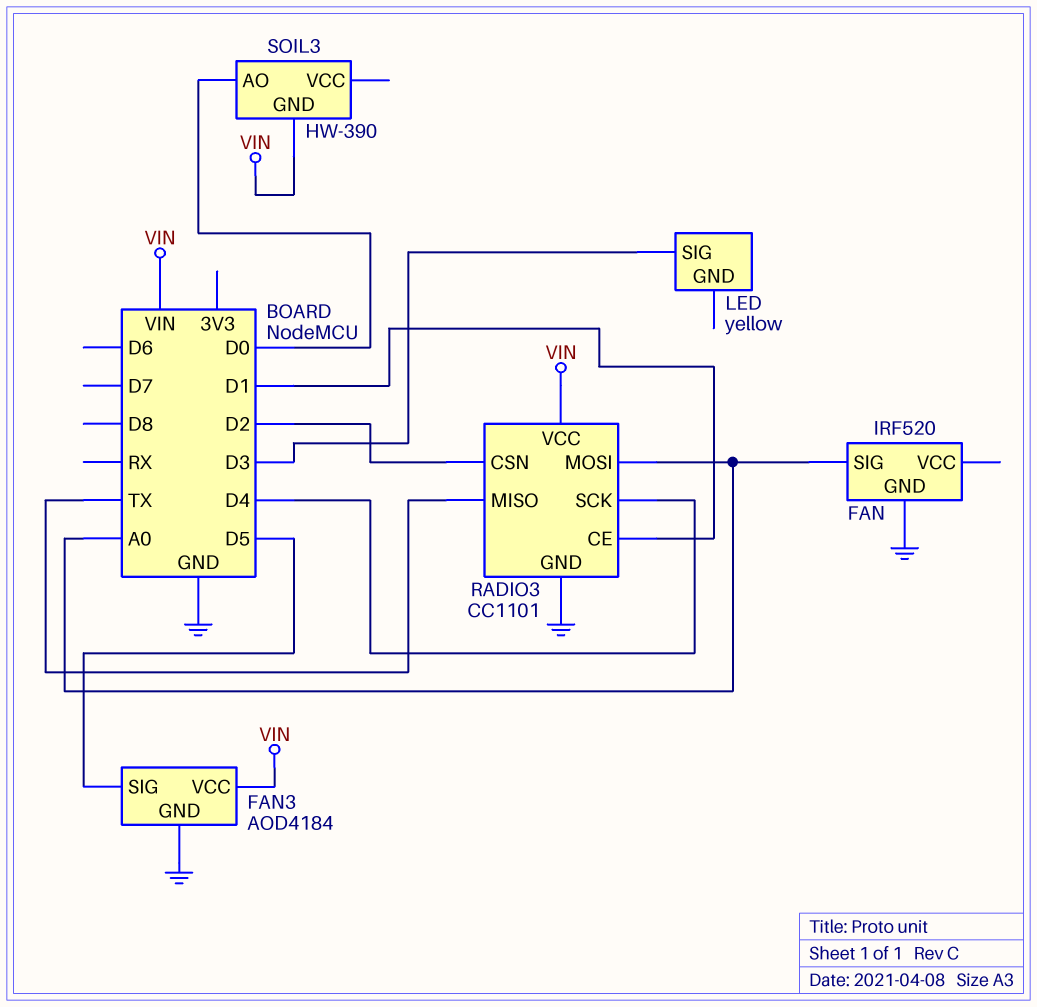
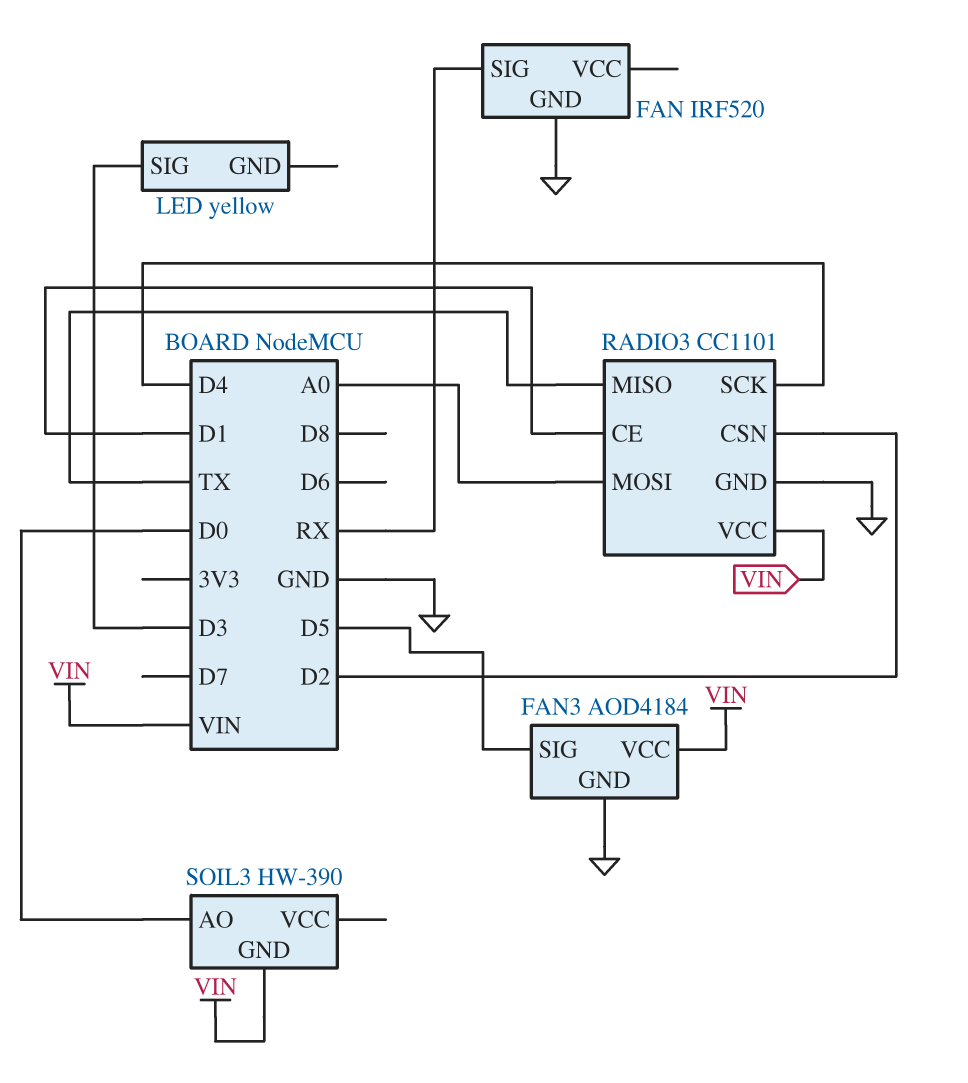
FAN pin SIG: A0 -> RX

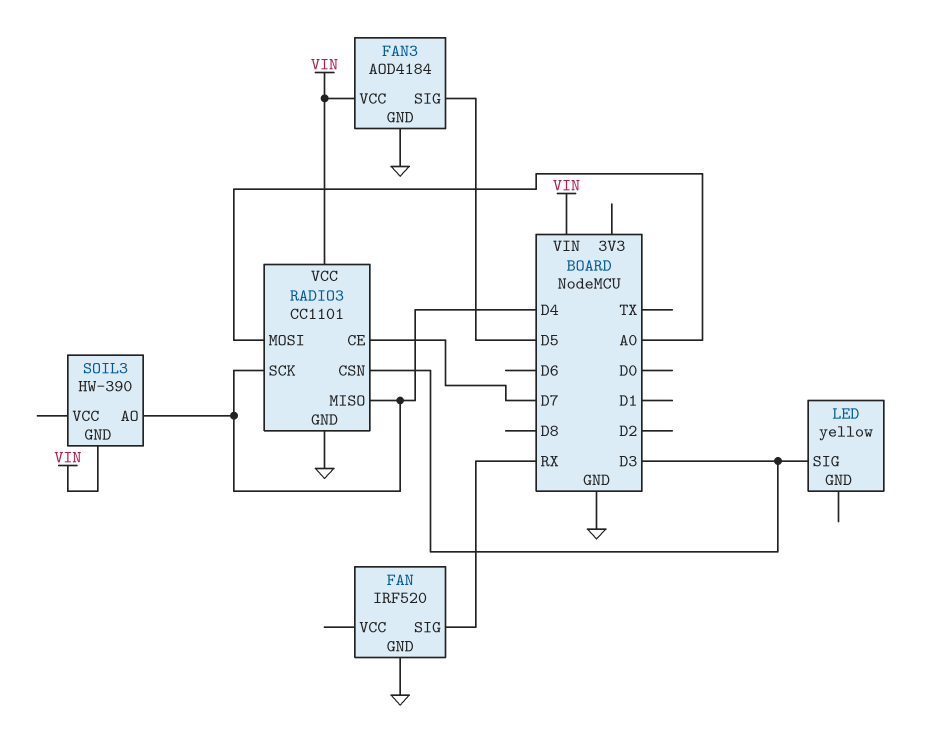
RADIO3 pin CE: D1 -> D7
RADIO3 pin CSN: D2 -> D3
RADIO3 pin MISO: TX -> D4
SOIL3 pin AO: D0 -> D4

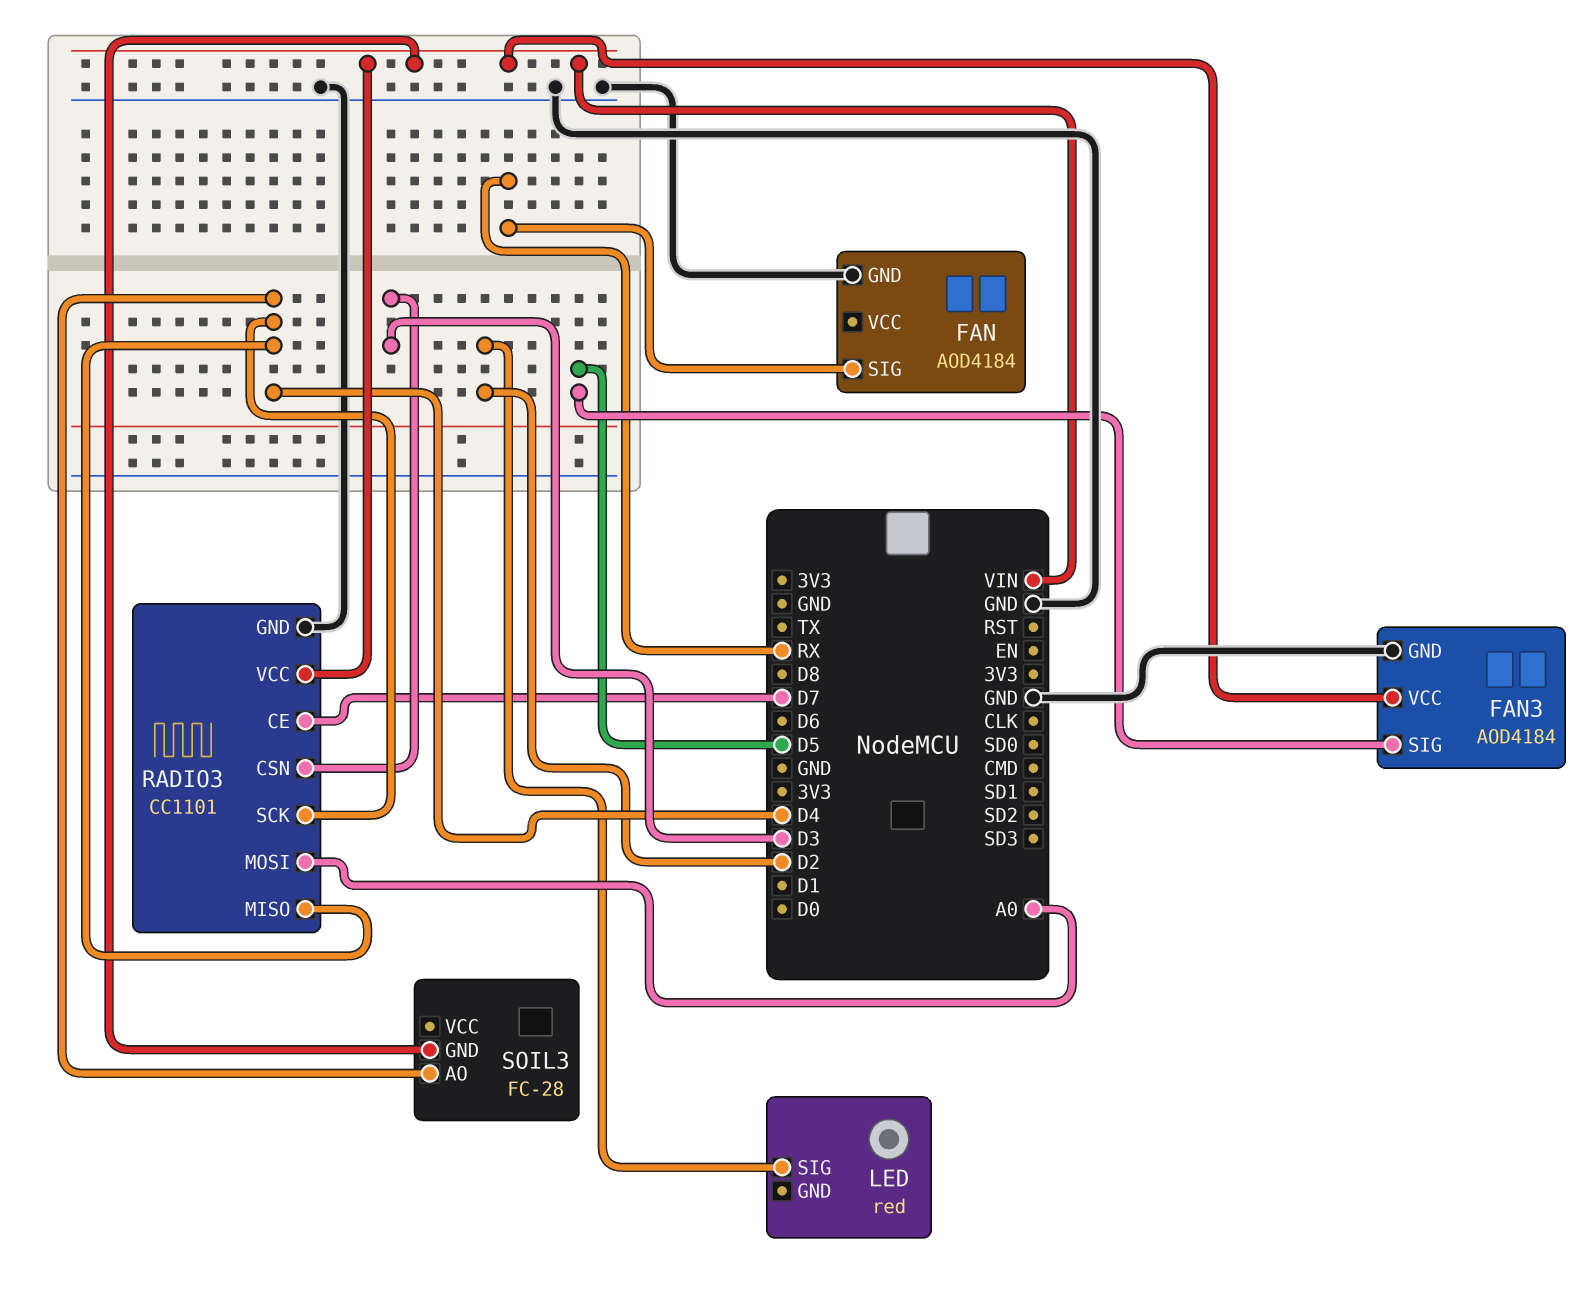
FAN: IRF520 -> AOD4184
LED: yellow -> red
LED pin SIG: D3 -> D2
SOIL3: HW-390 -> FC-28

